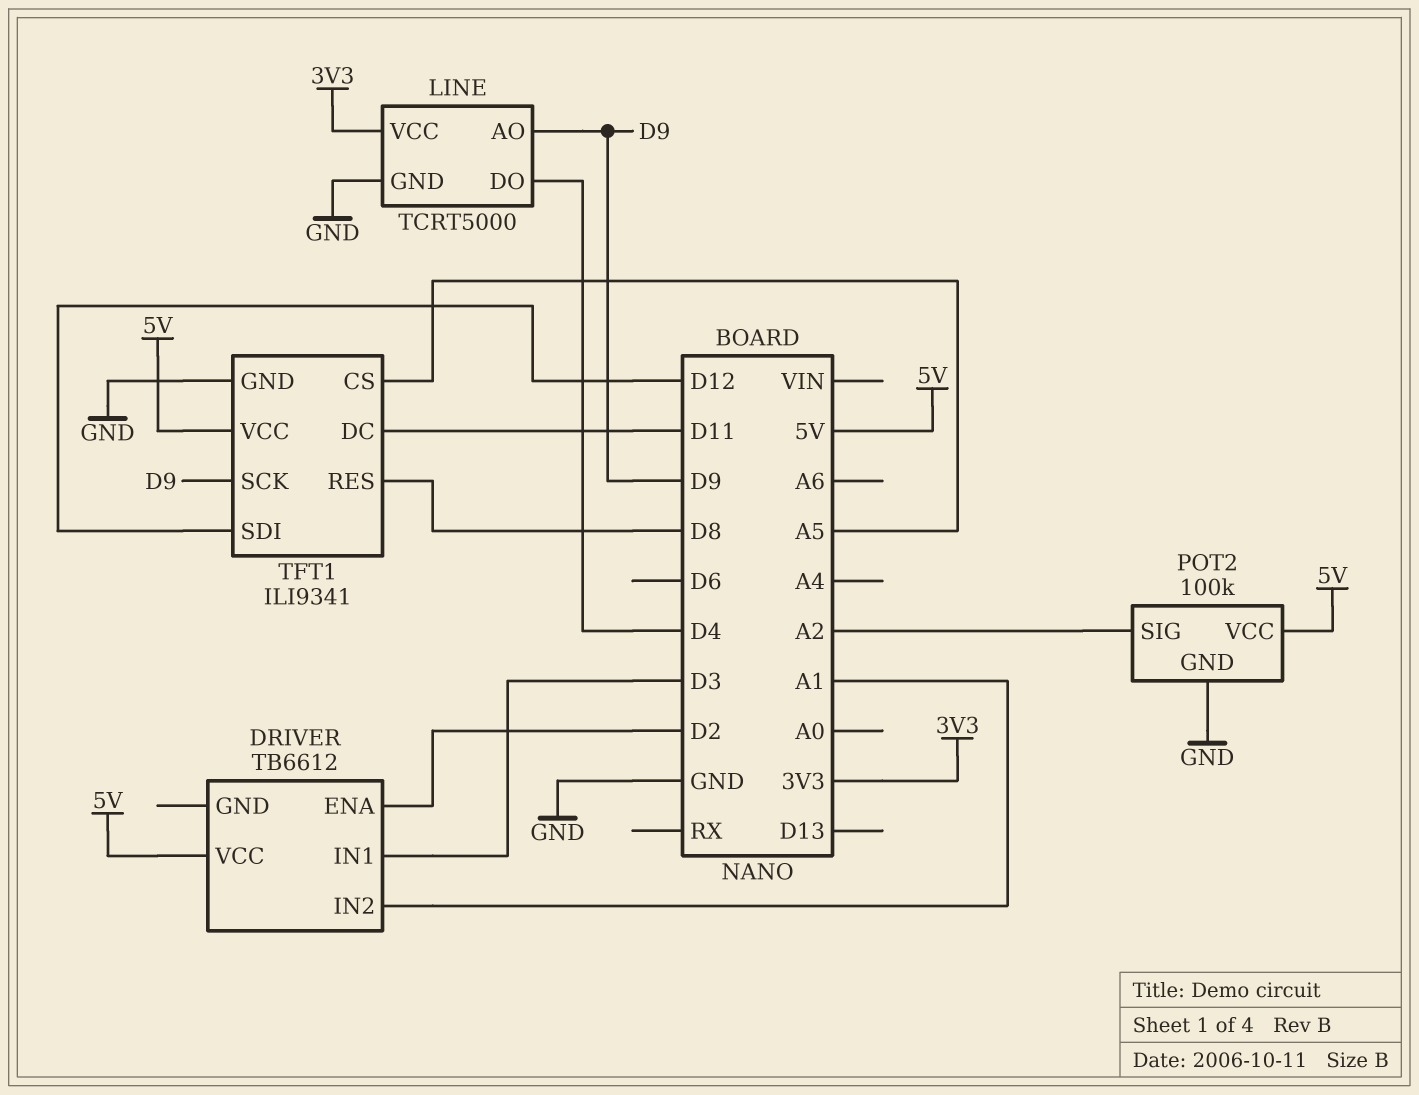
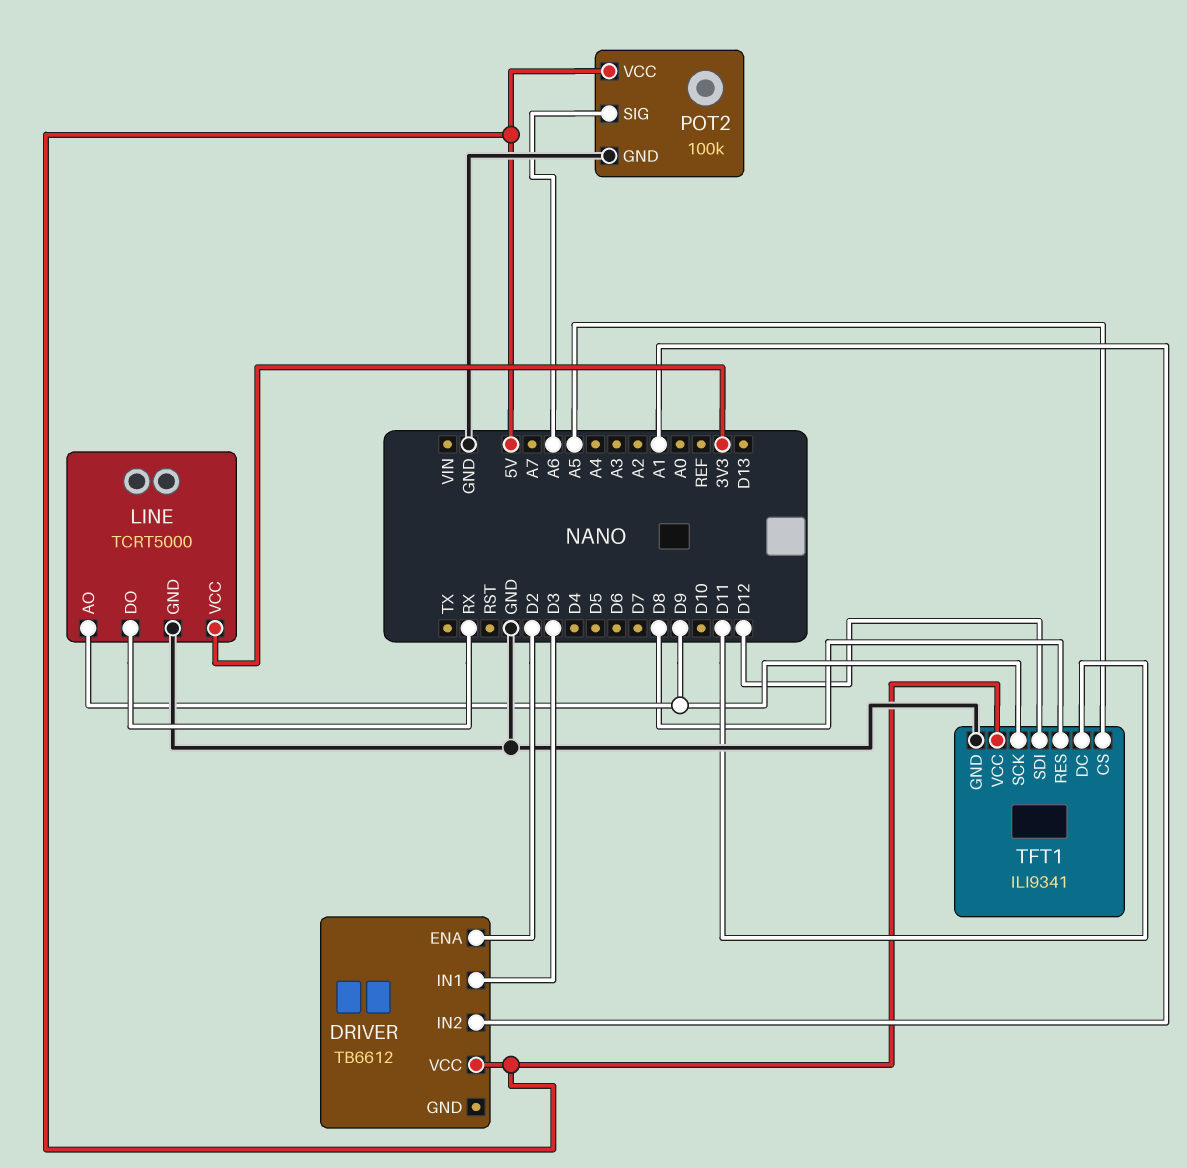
LINE pin DO: D4 -> RX
POT2 pin SIG: A2 -> A6

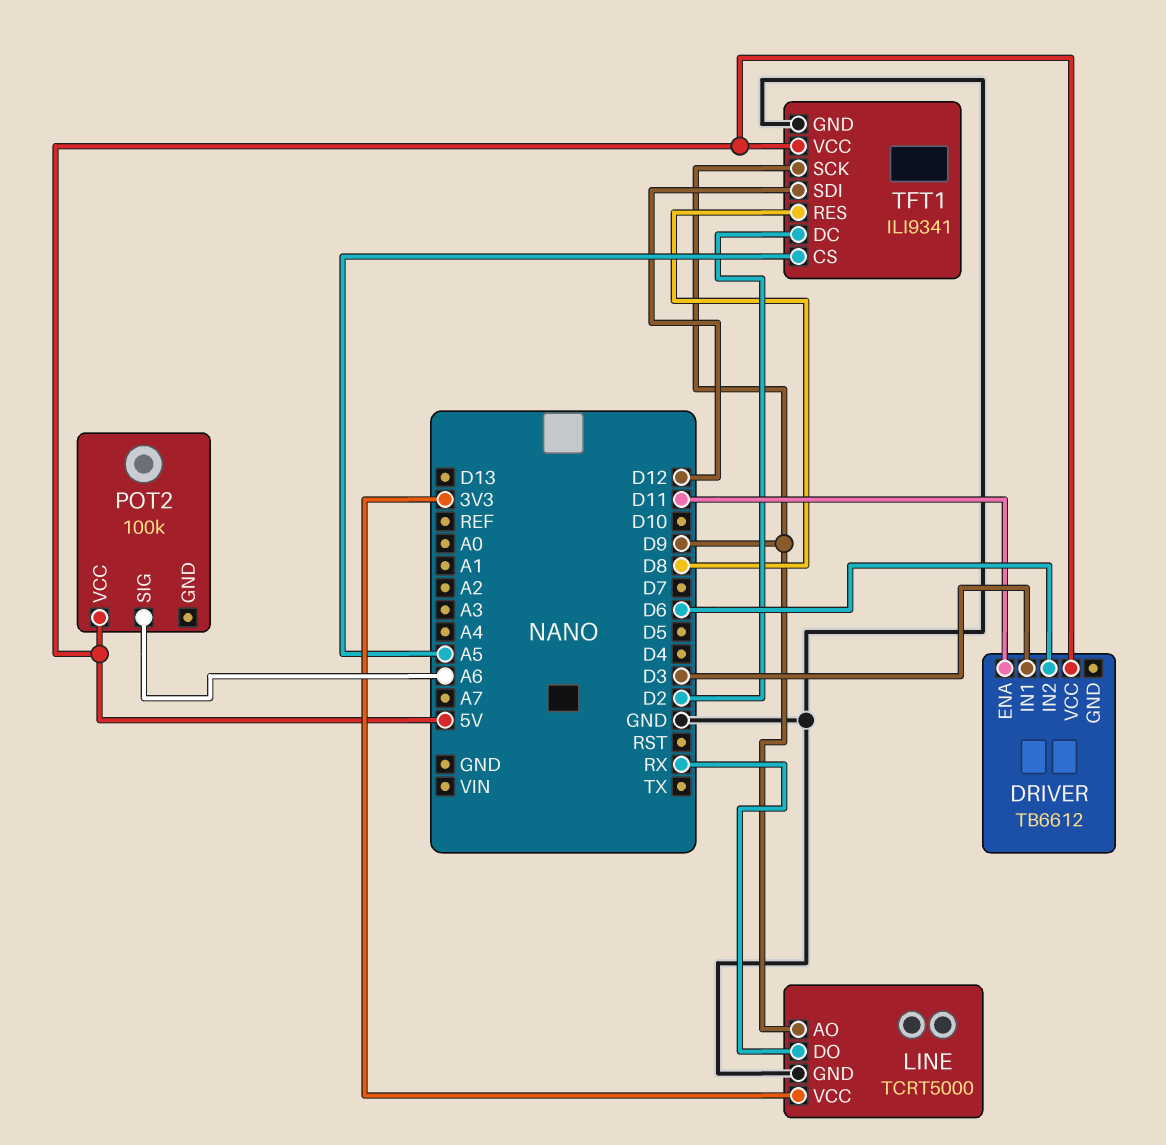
DRIVER pin ENA: D2 -> D11
DRIVER pin IN2: A1 -> D6
POT2 pin GND: GND -> none
TFT1 pin DC: D11 -> D2

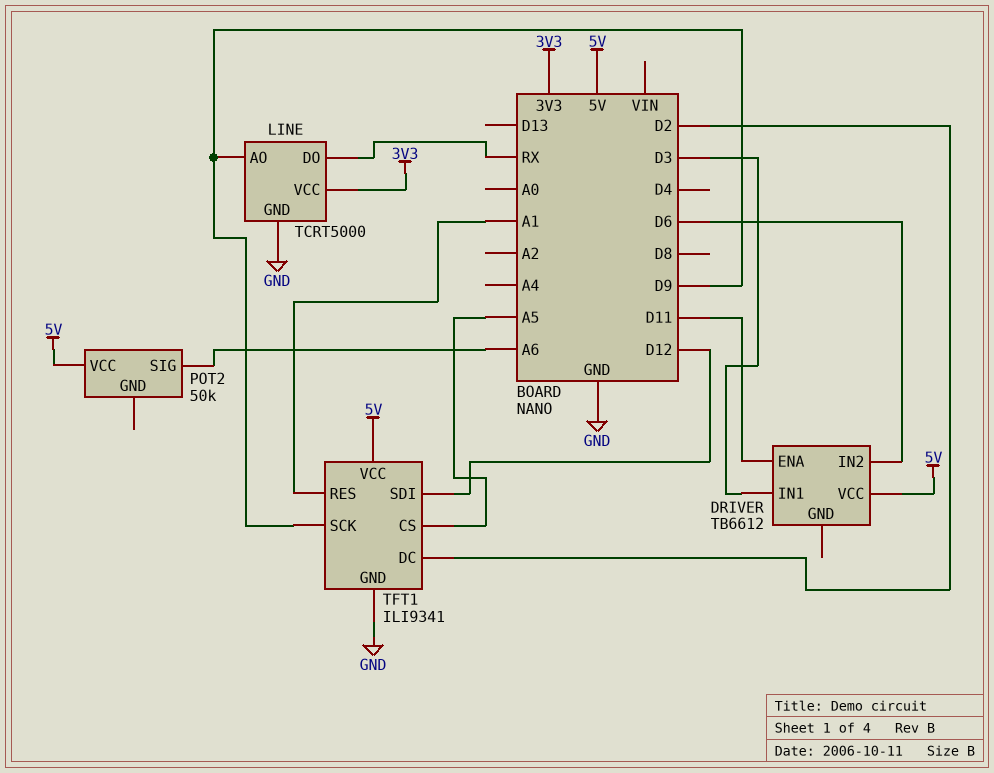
POT2: 100k -> 50k
TFT1 pin RES: D8 -> A1

